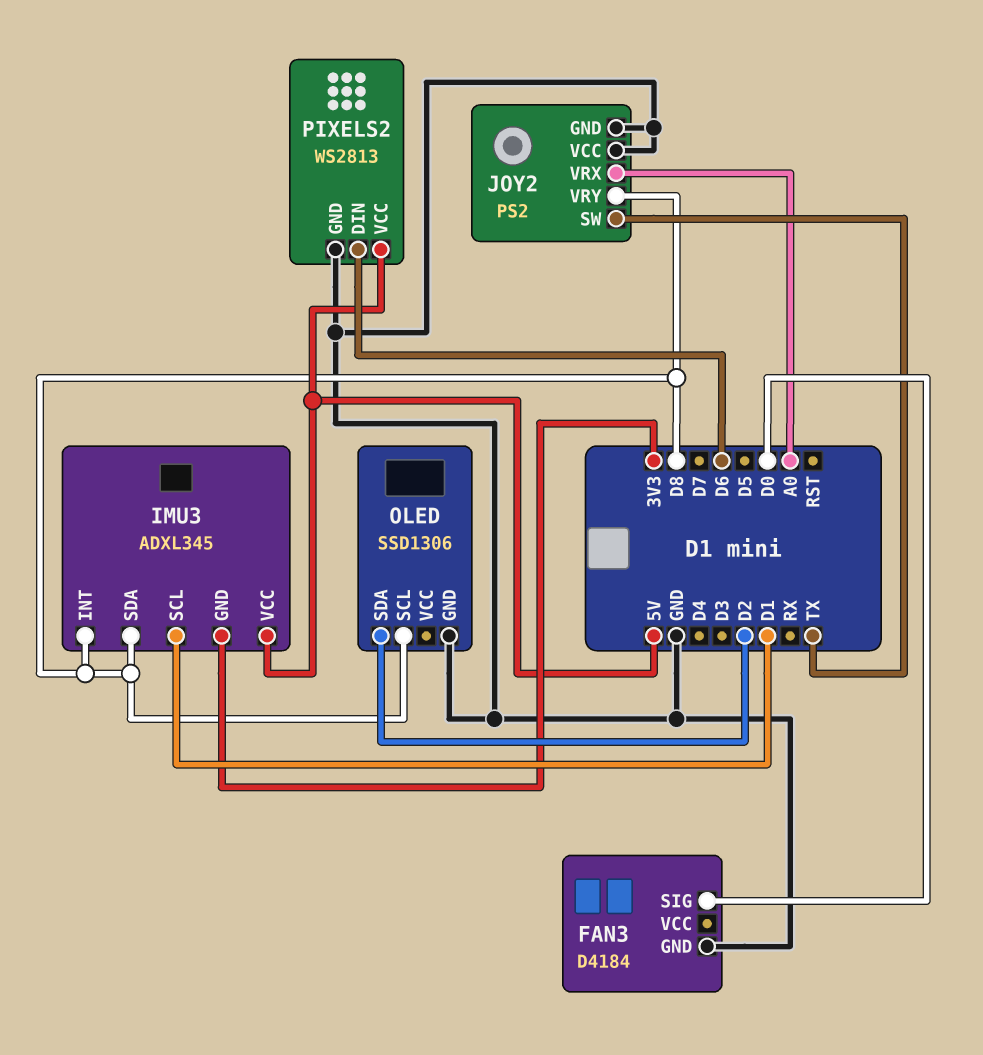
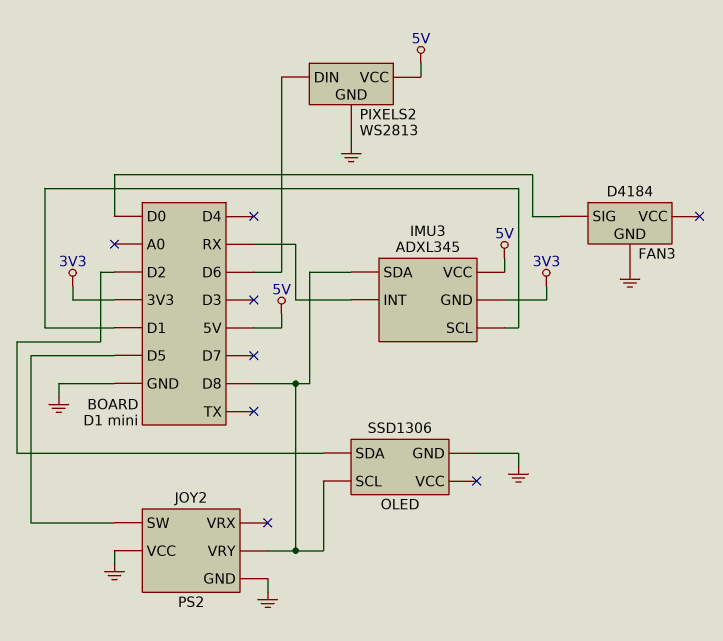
IMU3 pin INT: D8 -> RX
JOY2 pin SW: TX -> D5
JOY2 pin VRX: A0 -> none

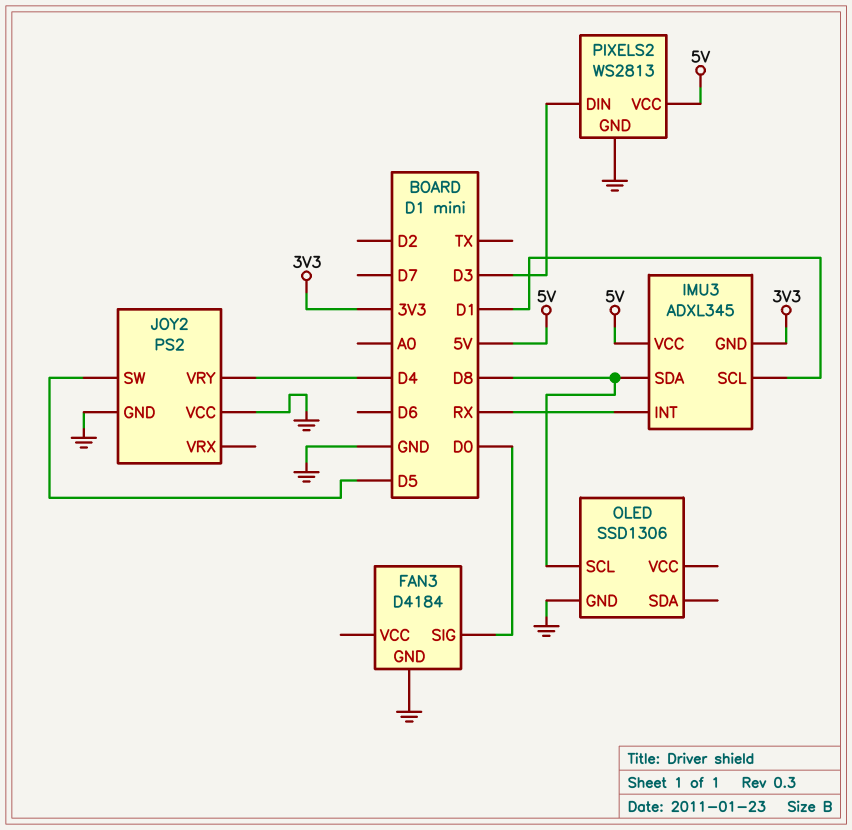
JOY2 pin VRY: D8 -> D4
OLED pin SDA: D2 -> none
PIXELS2 pin DIN: D6 -> D3

